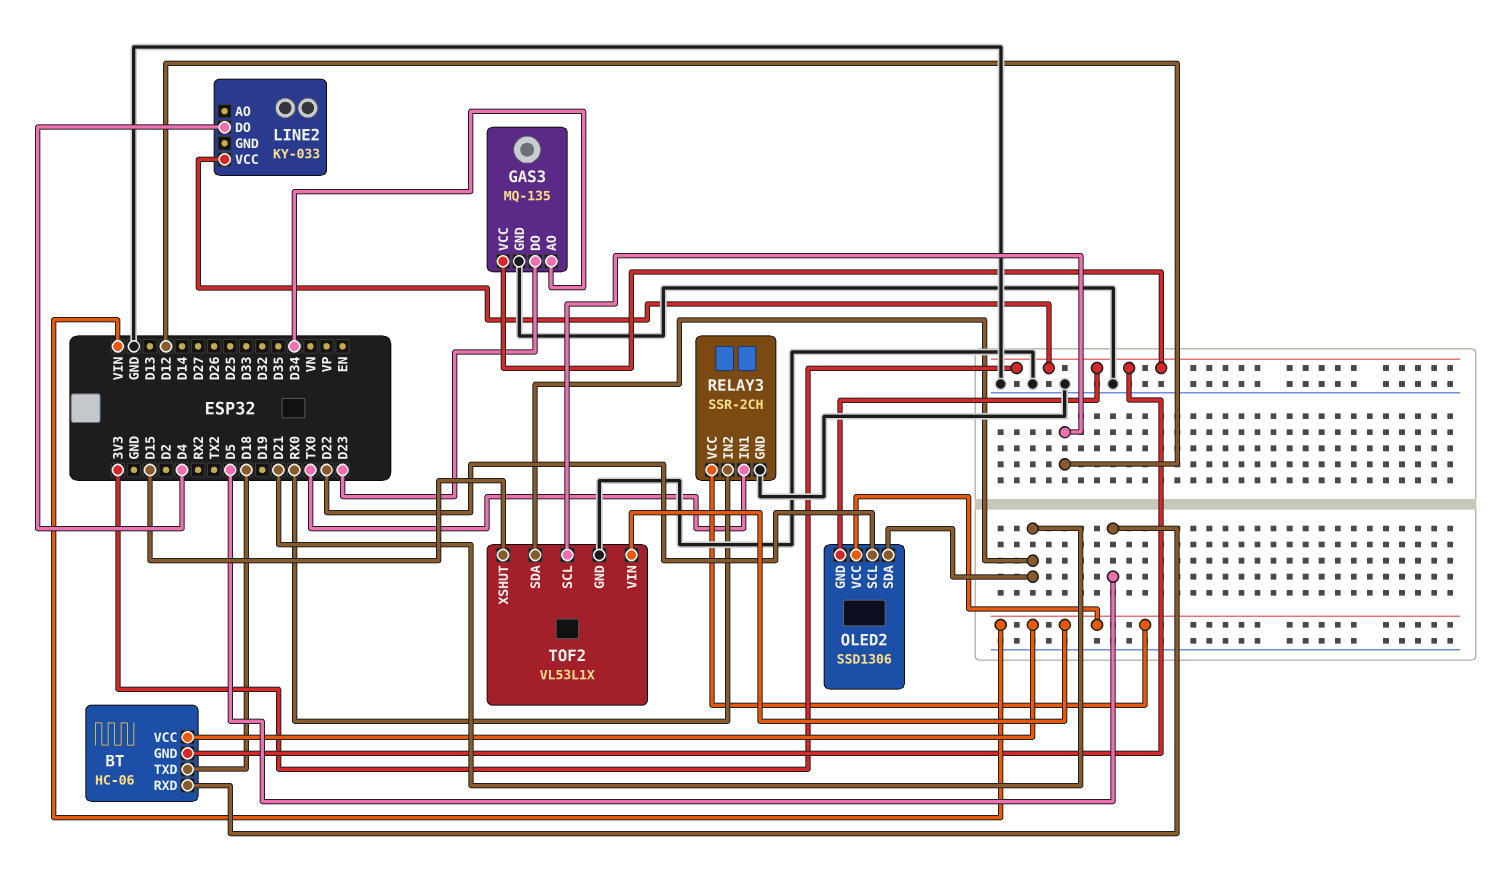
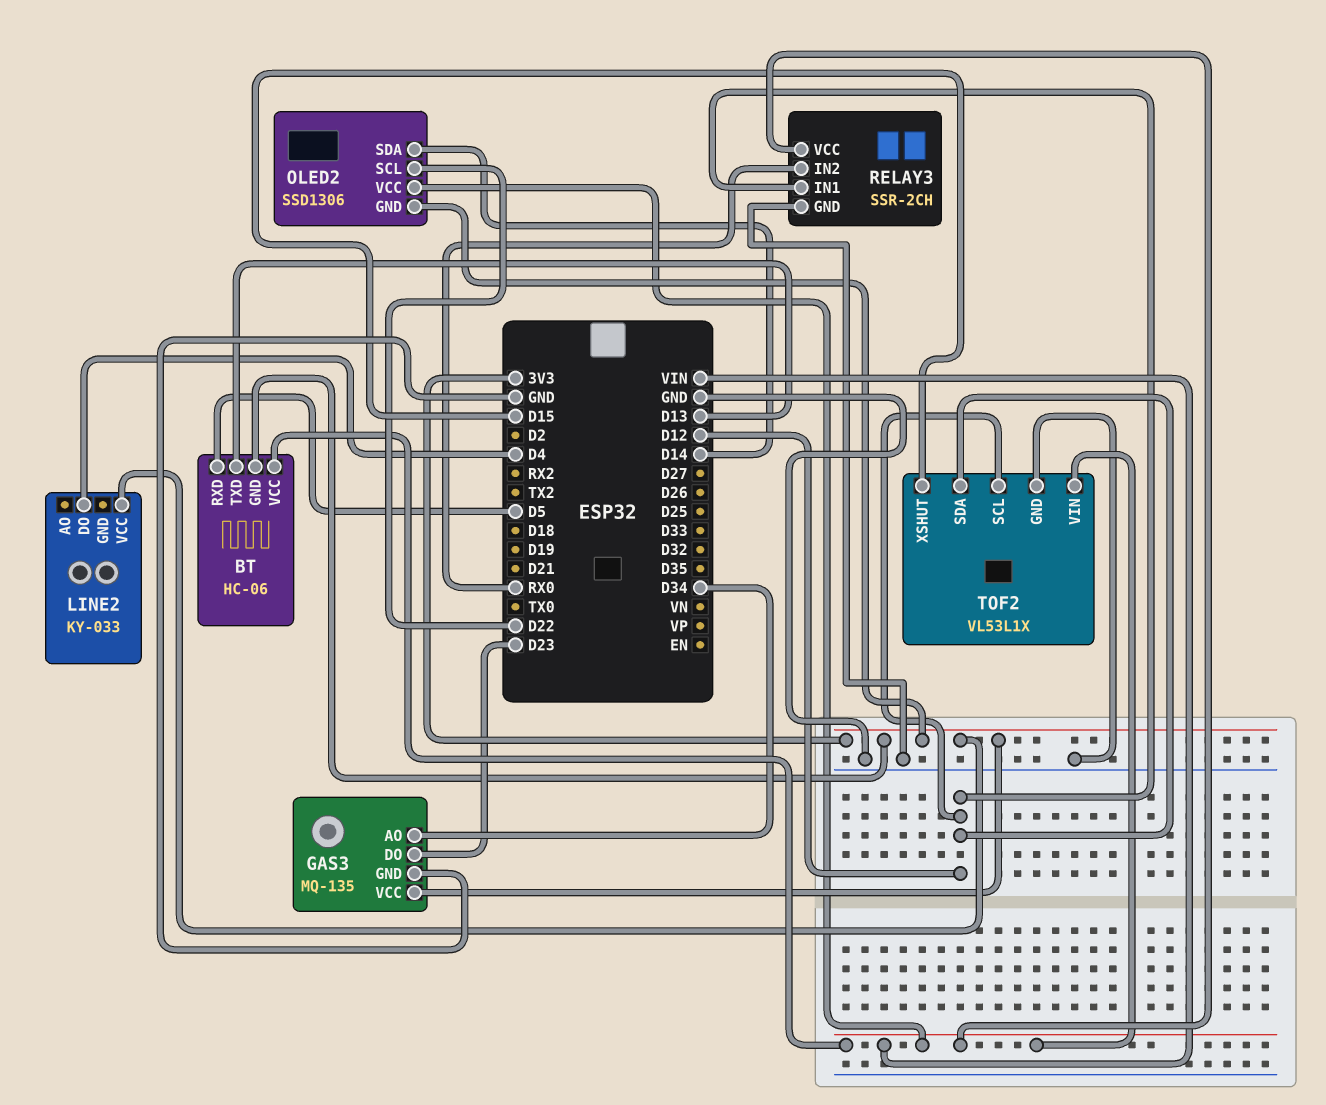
BT pin TXD: D18 -> D13
OLED2 pin SDA: D21 -> D14
RELAY3 pin IN1: TX0 -> D12
TOF2 pin SDA: D21 -> D12

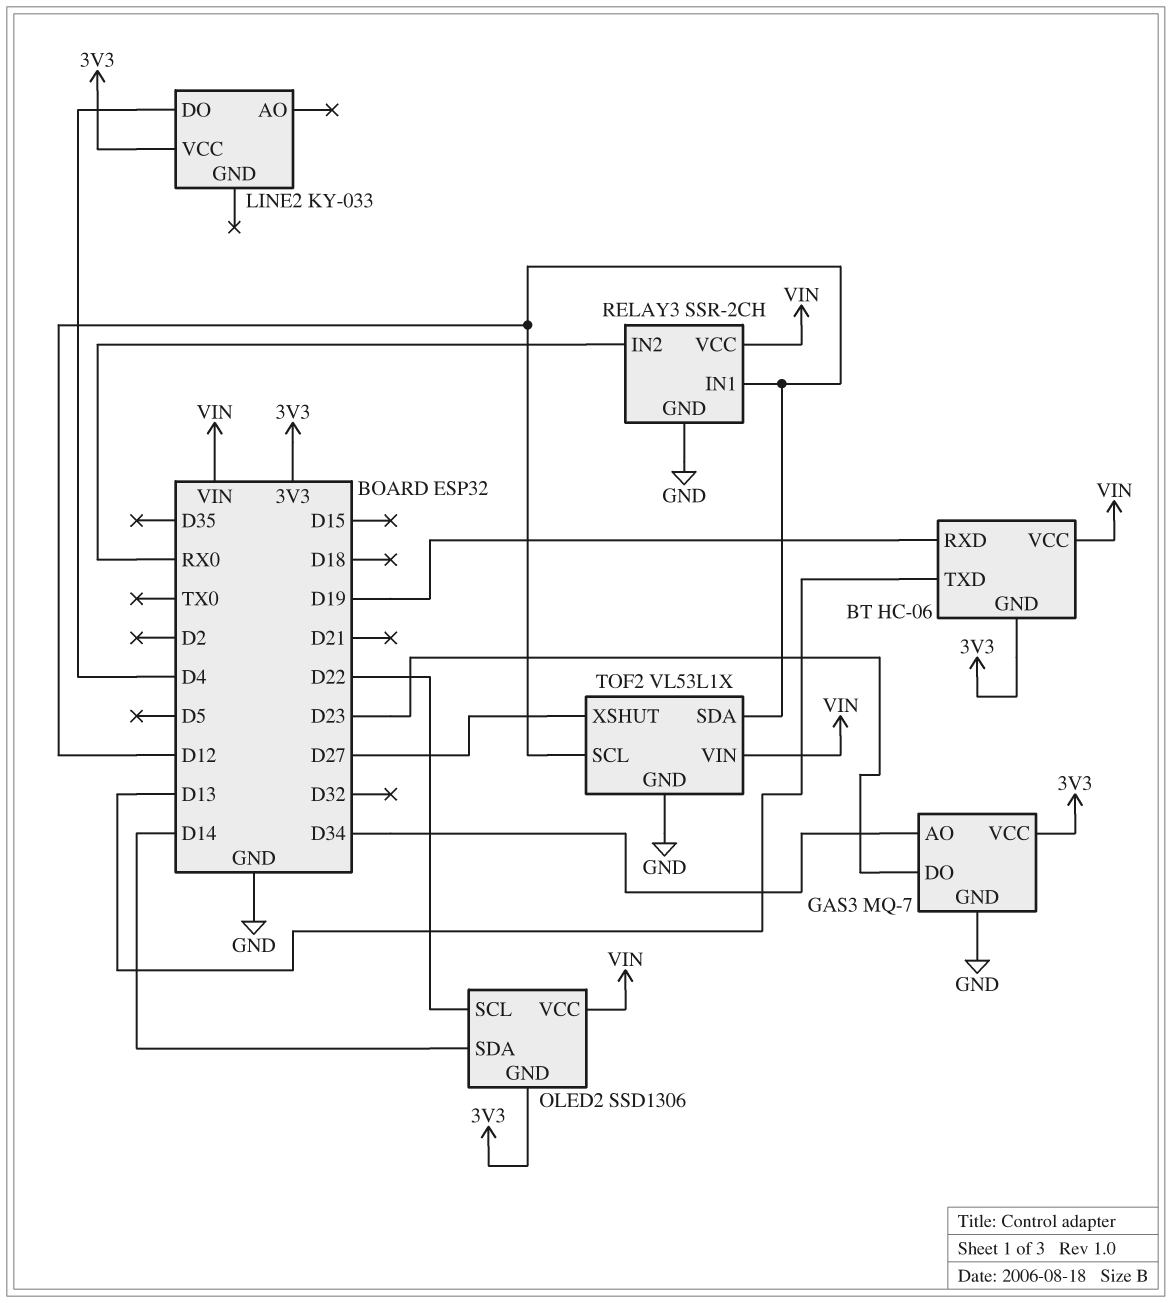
BT pin RXD: D5 -> D19
GAS3: MQ-135 -> MQ-7
TOF2 pin XSHUT: D15 -> D27

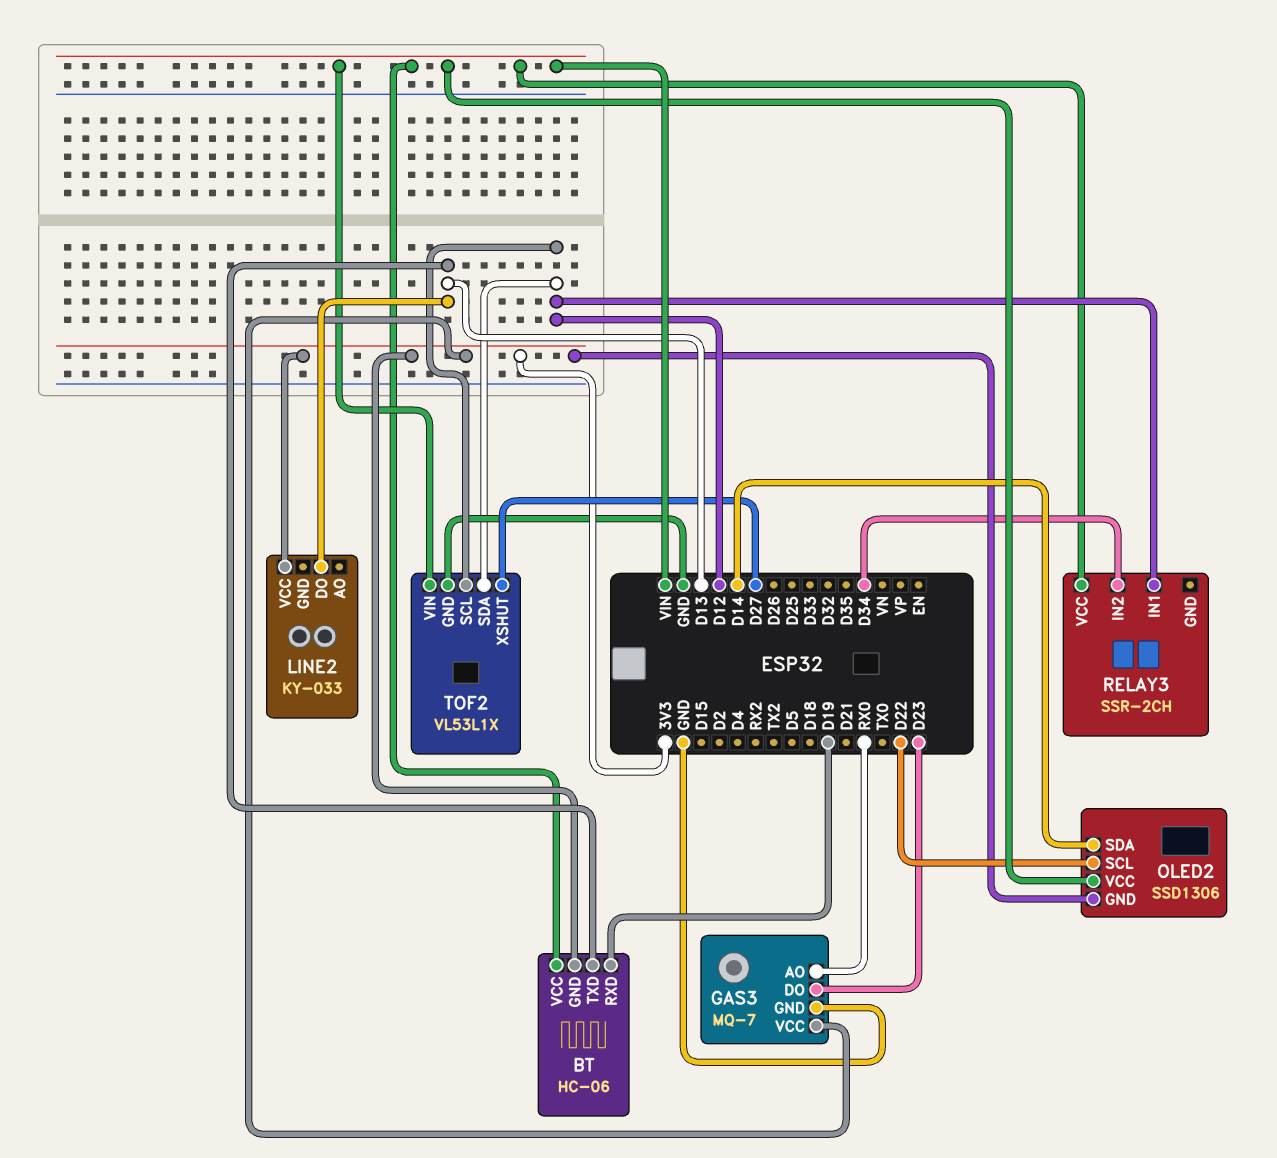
GAS3 pin AO: D34 -> RX0
LINE2 pin DO: D4 -> D13
RELAY3 pin GND: GND -> none
RELAY3 pin IN2: RX0 -> D34

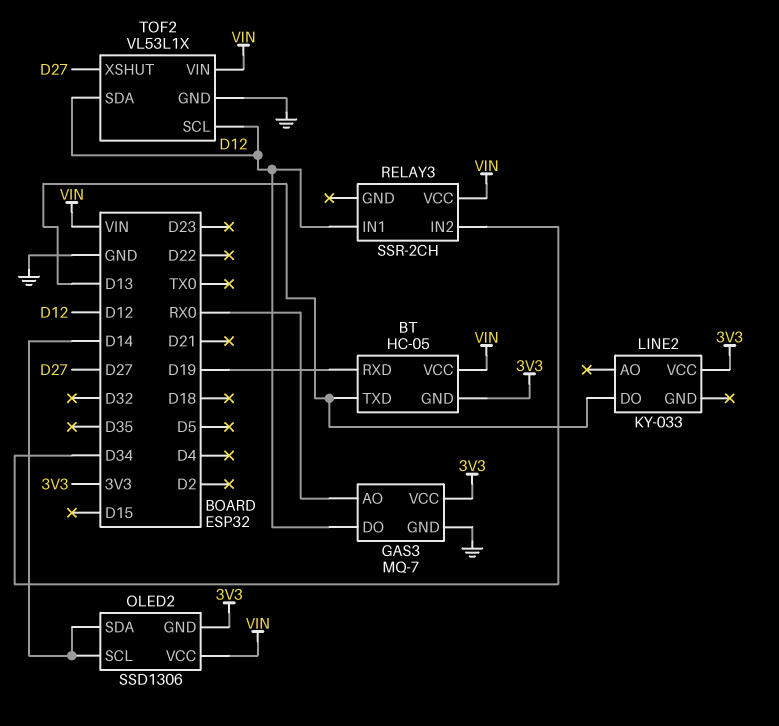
BT: HC-06 -> HC-05
GAS3 pin DO: D23 -> D12
OLED2 pin SCL: D22 -> D14

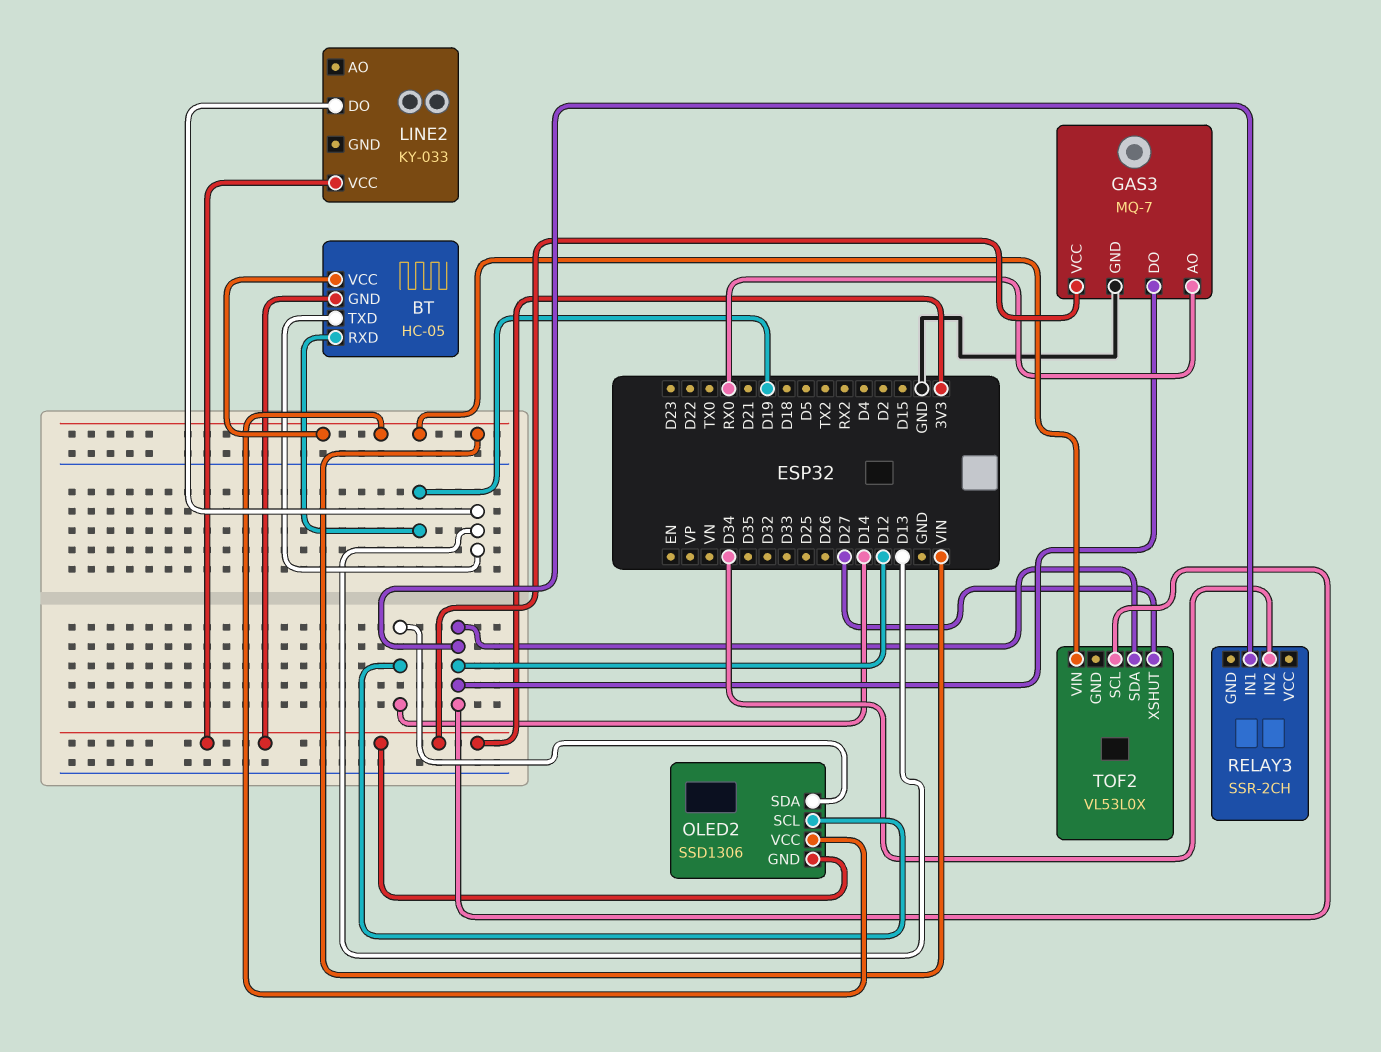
RELAY3 pin VCC: VIN -> none
TOF2: VL53L1X -> VL53L0X
TOF2 pin GND: GND -> none

